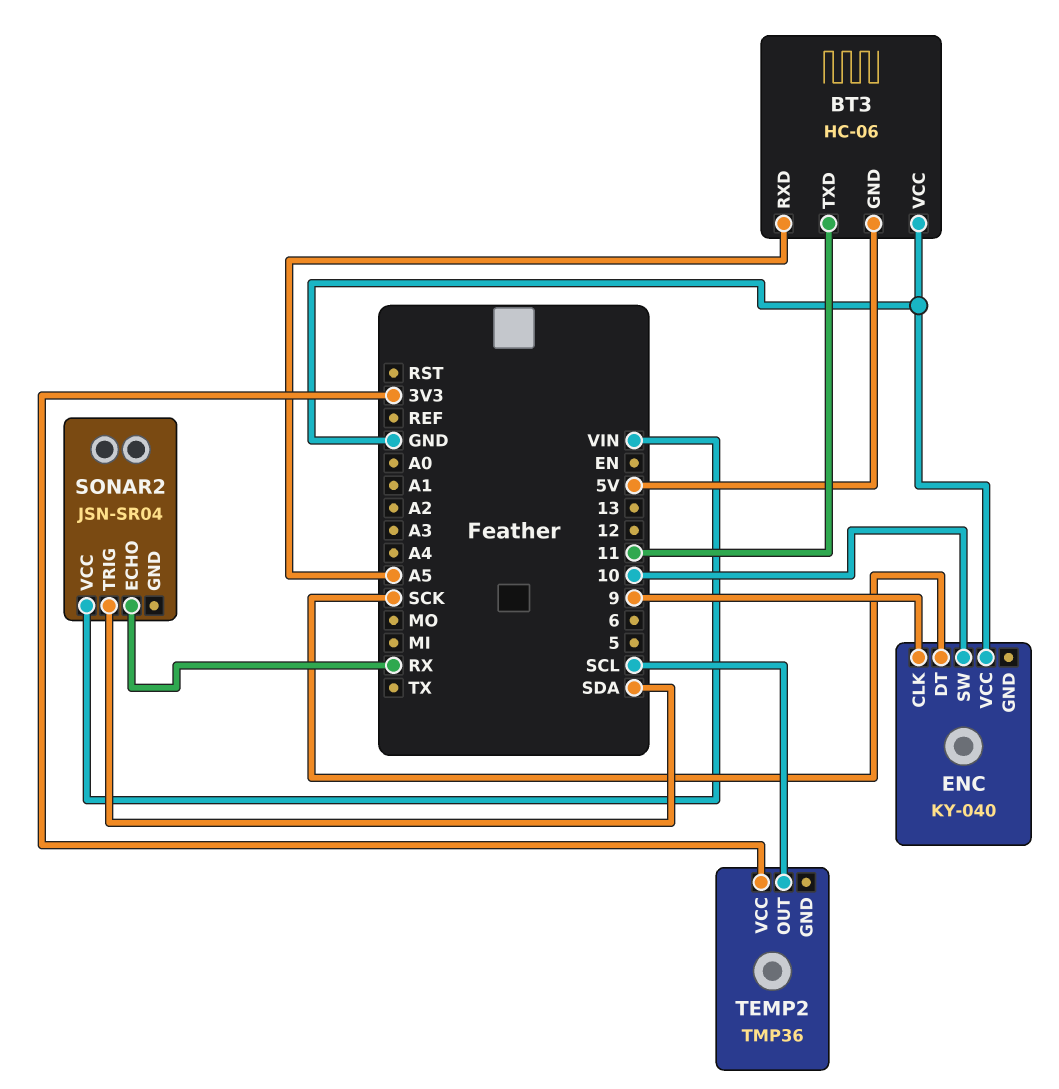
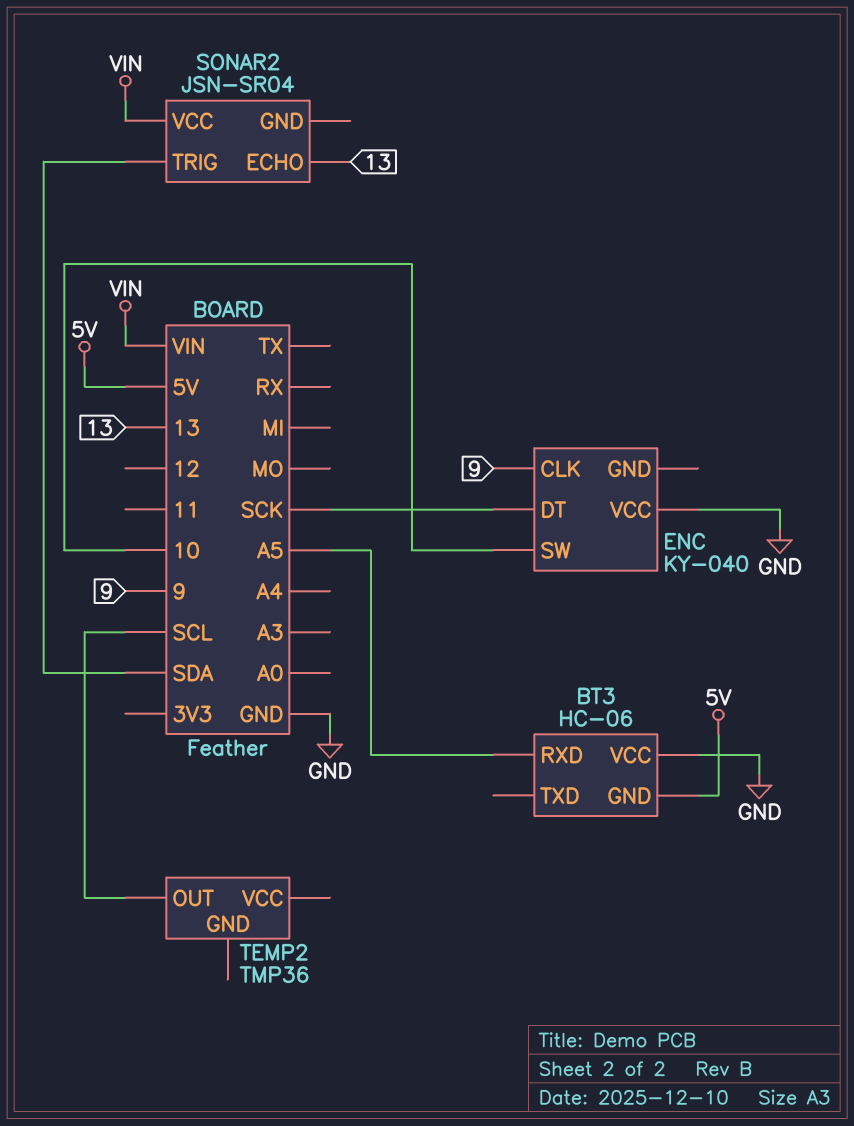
BT3 pin TXD: 11 -> none
SONAR2 pin ECHO: RX -> 13
TEMP2 pin VCC: 3V3 -> none

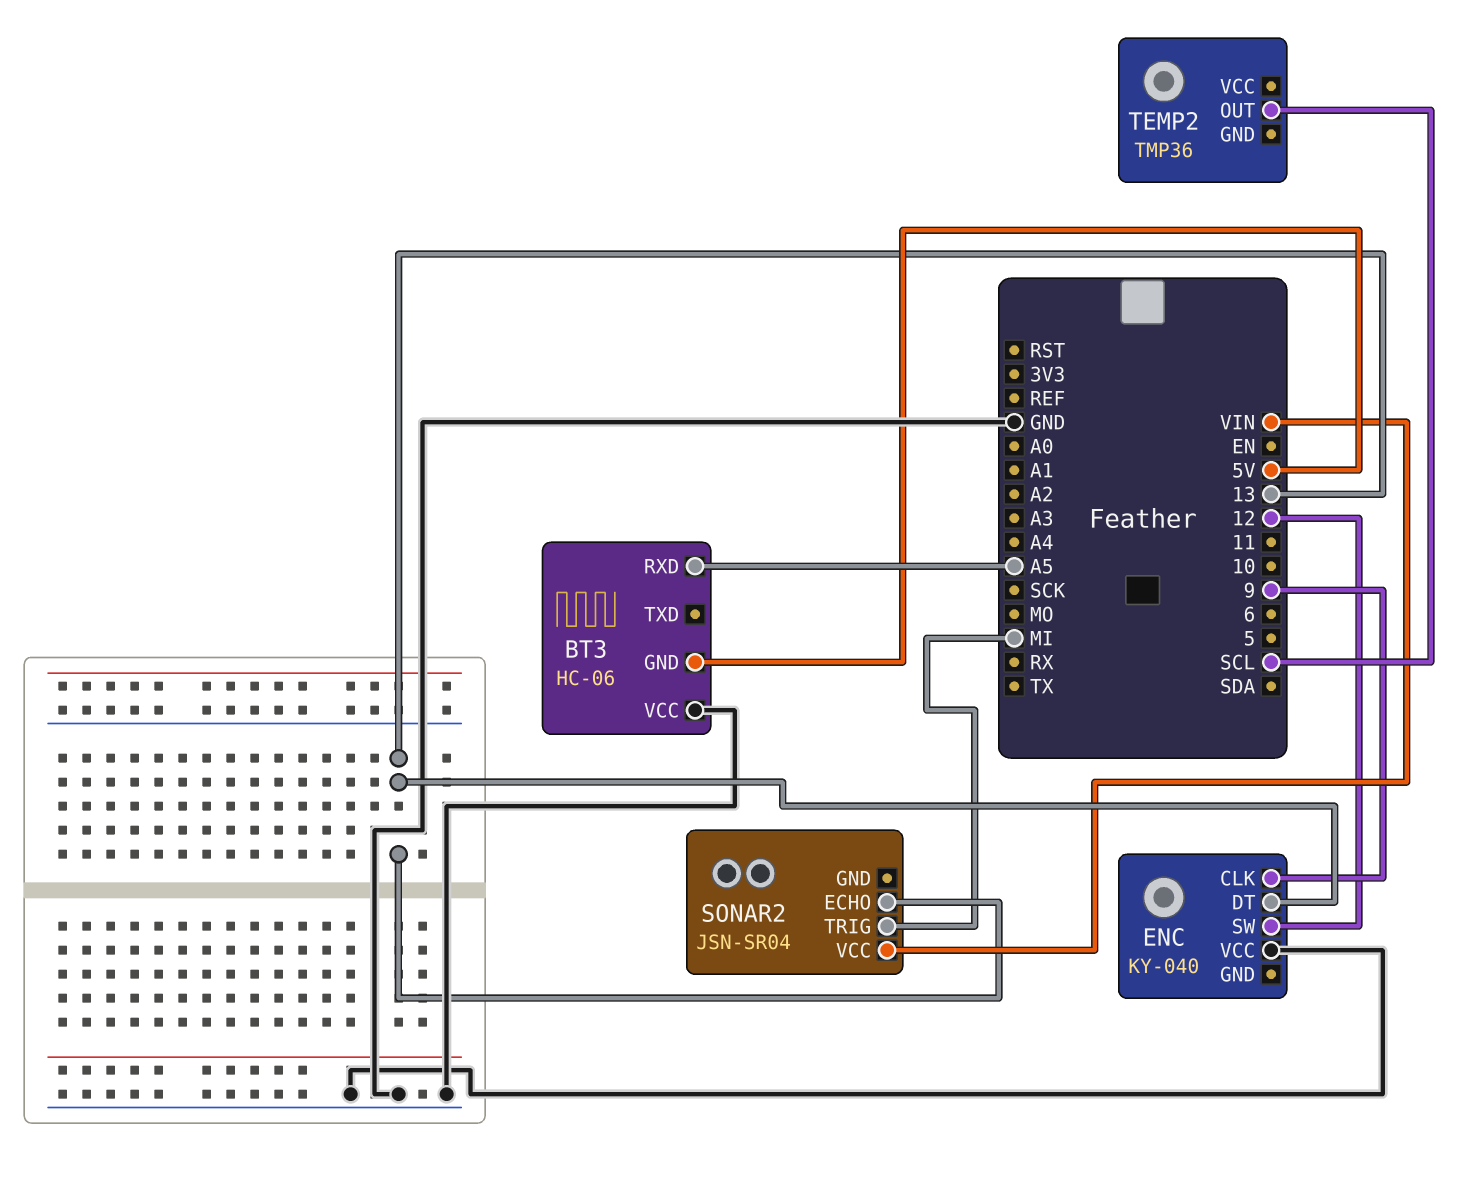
ENC pin DT: SCK -> 13
ENC pin SW: 10 -> 12
SONAR2 pin TRIG: SDA -> MI

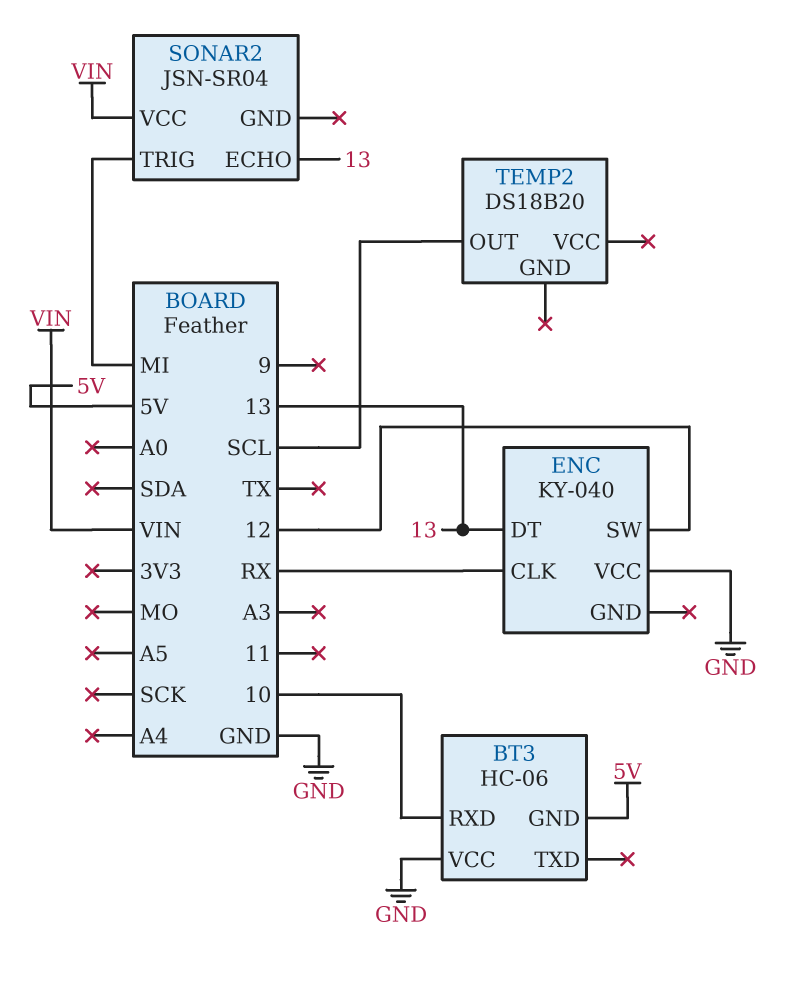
BT3 pin RXD: A5 -> 10
ENC pin CLK: 9 -> RX
TEMP2: TMP36 -> DS18B20

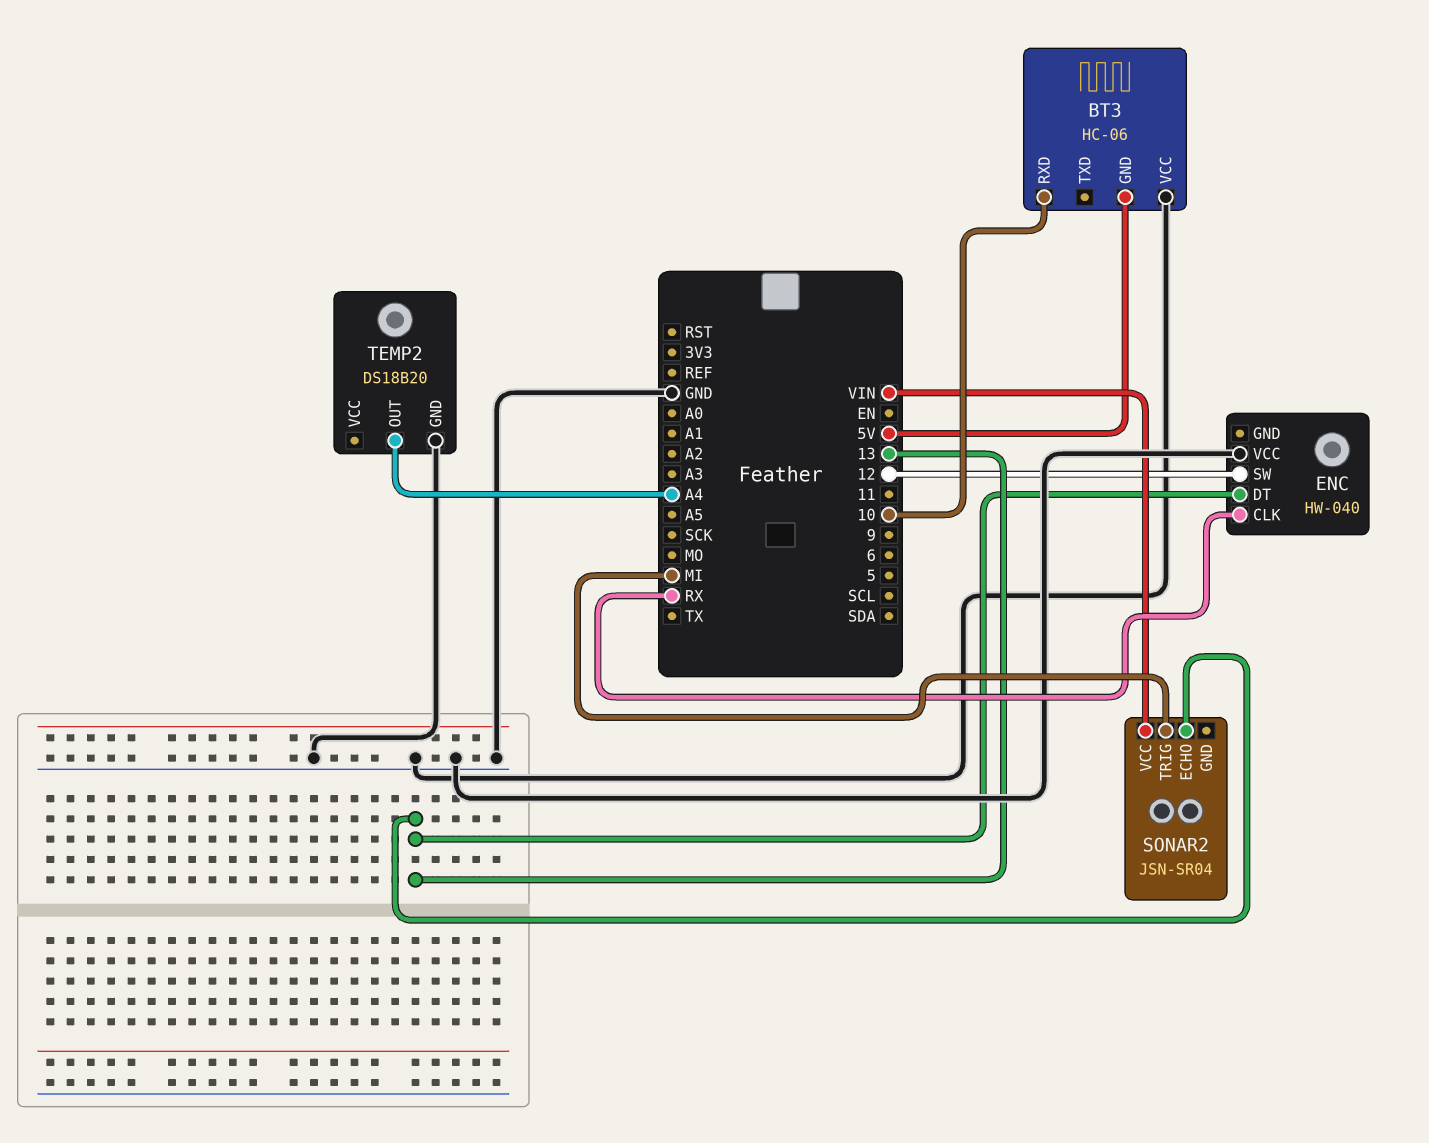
ENC: KY-040 -> HW-040
TEMP2 pin GND: none -> GND
TEMP2 pin OUT: SCL -> A4

